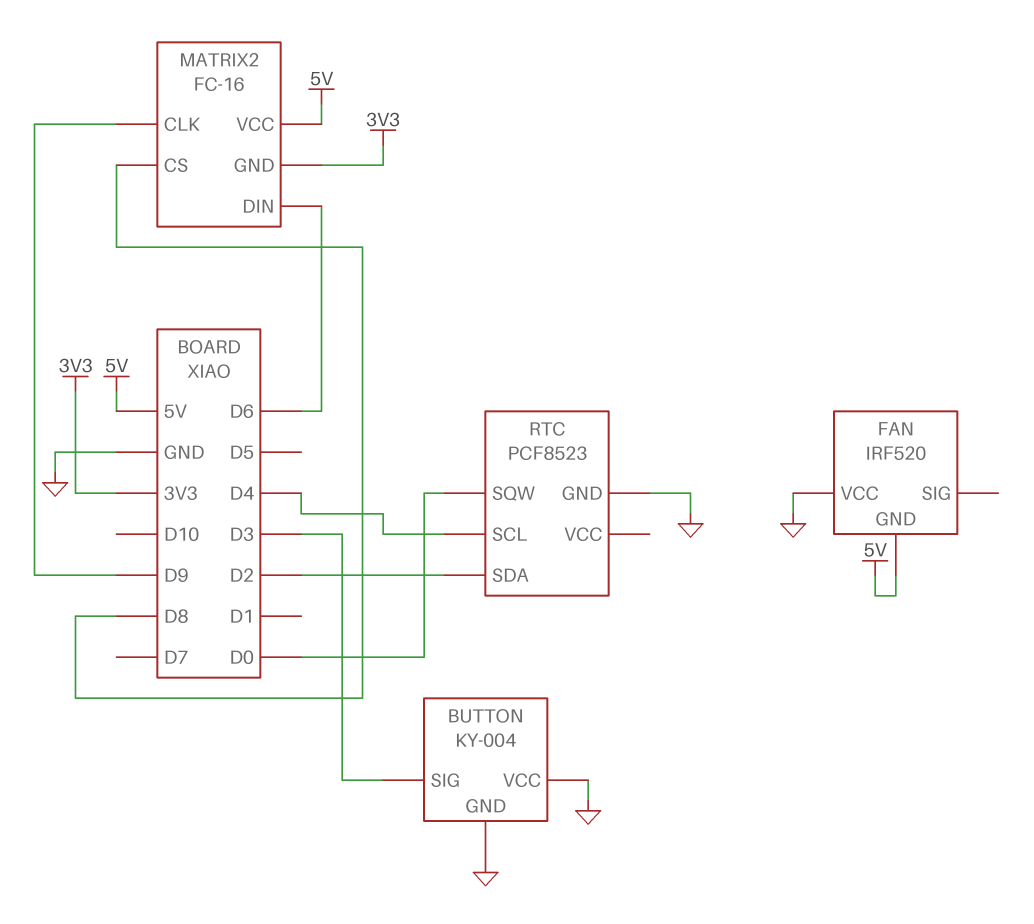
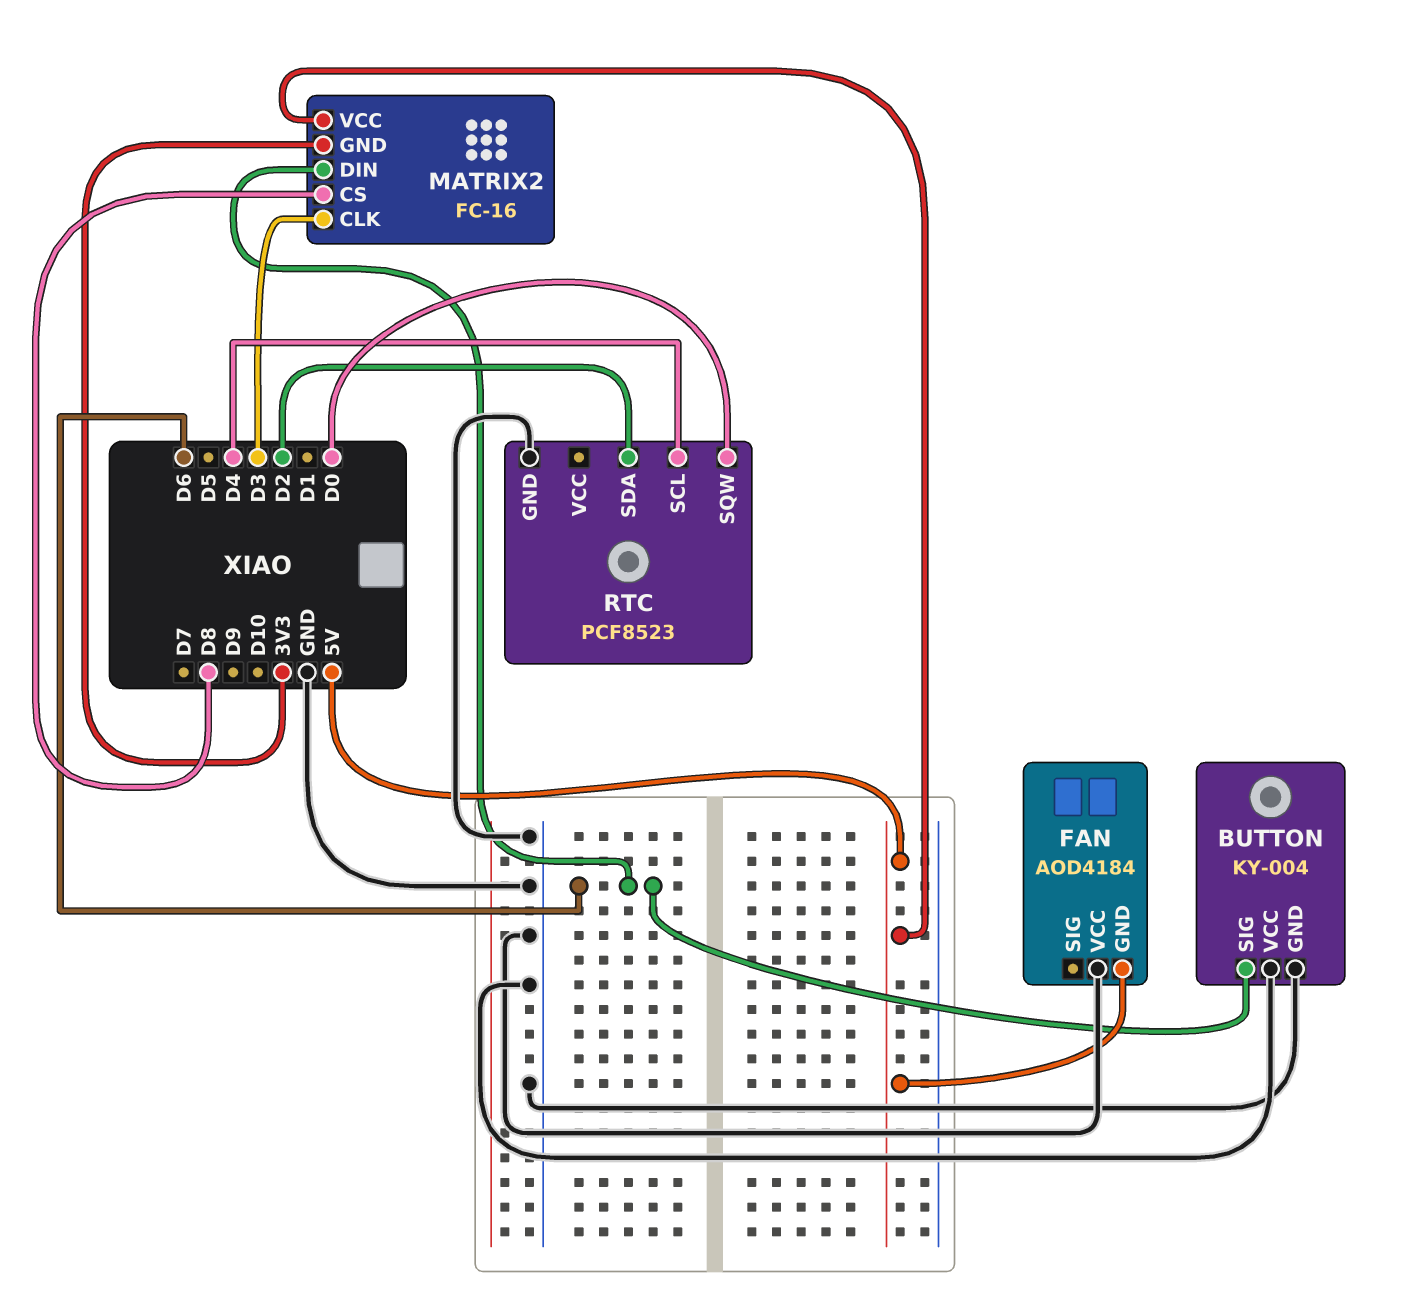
BUTTON pin SIG: D3 -> D6
FAN: IRF520 -> AOD4184
MATRIX2 pin CLK: D9 -> D3

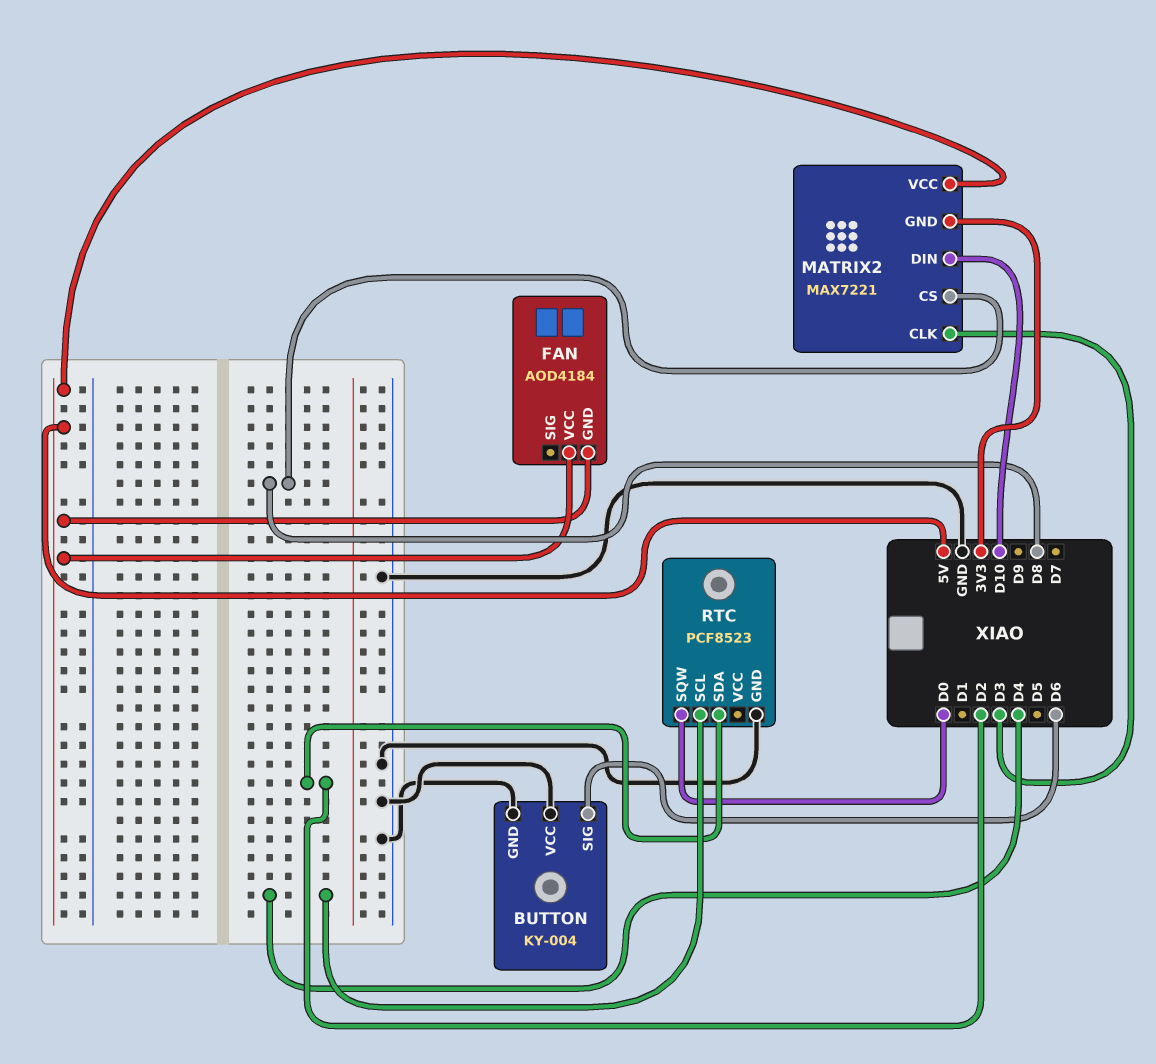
FAN pin VCC: GND -> 5V
MATRIX2: FC-16 -> MAX7221
MATRIX2 pin DIN: D6 -> D10

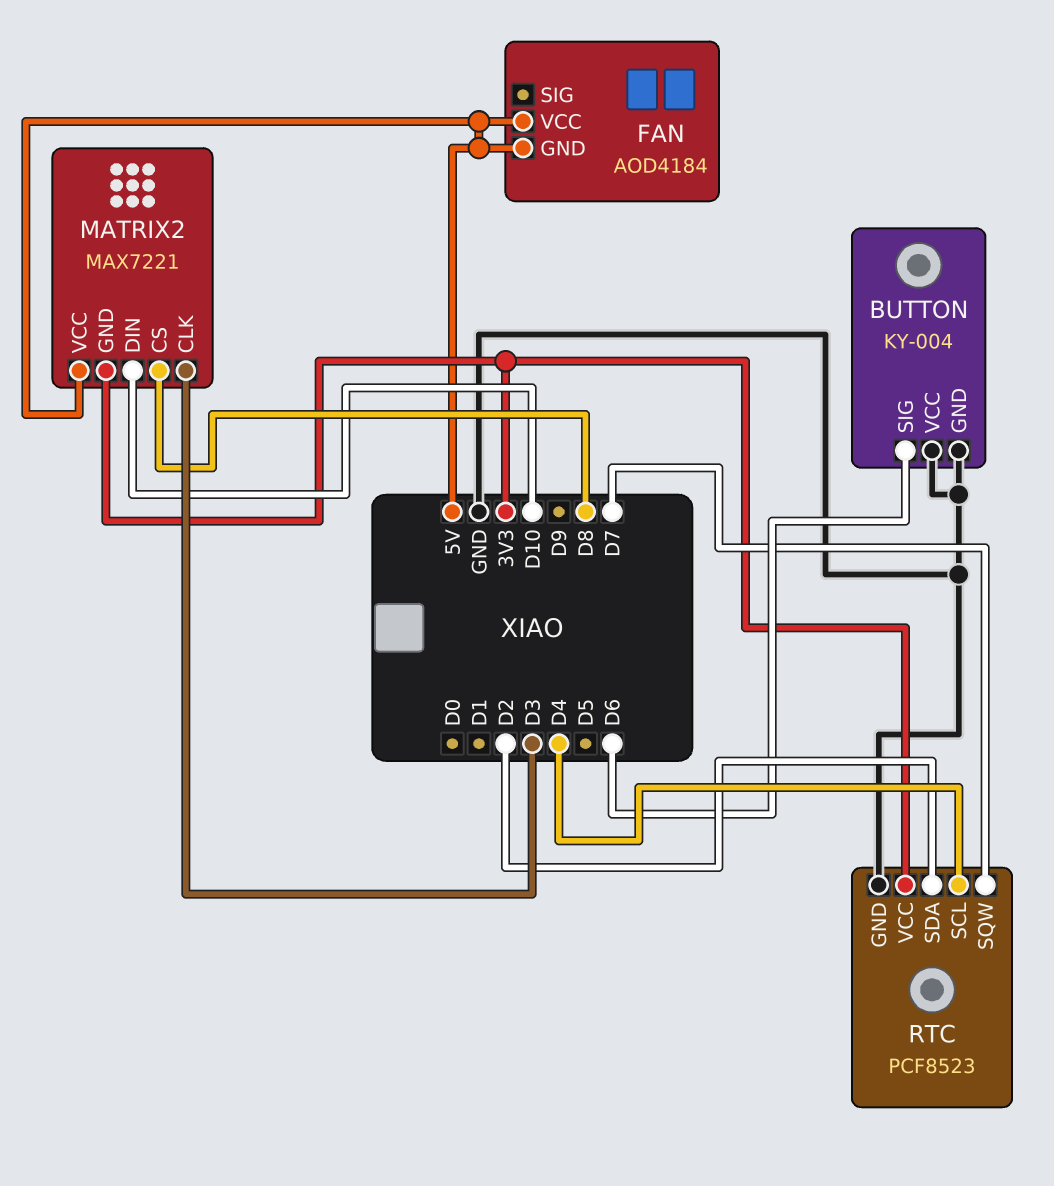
RTC pin SQW: D0 -> D7
RTC pin VCC: none -> 3V3

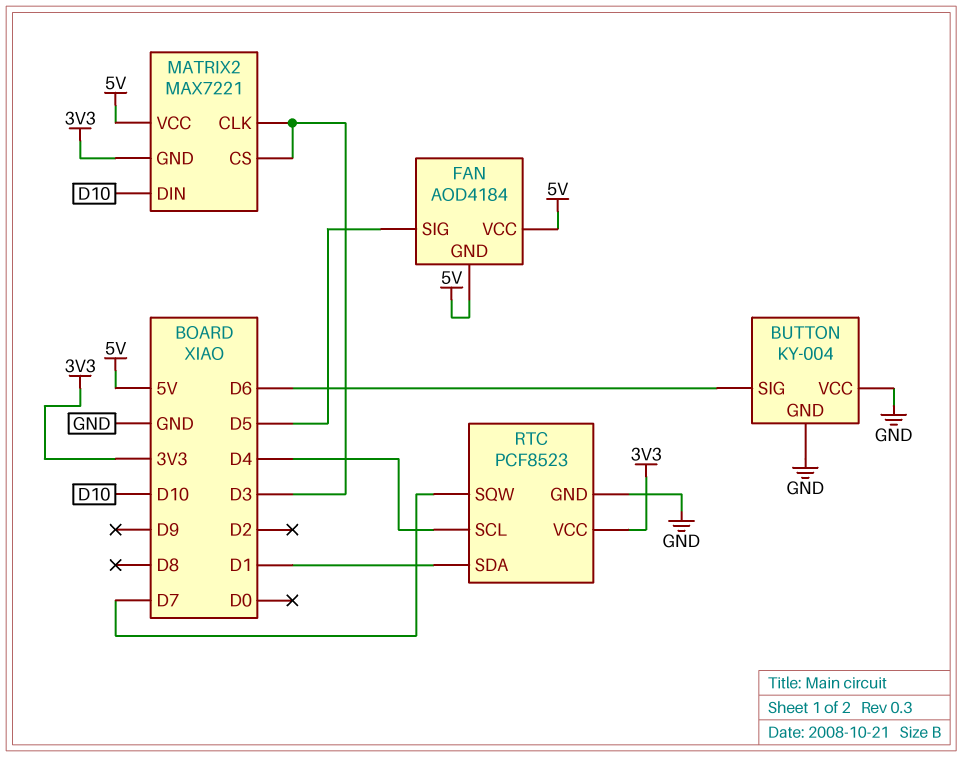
FAN pin SIG: none -> D5
MATRIX2 pin CS: D8 -> D3
RTC pin SDA: D2 -> D1

